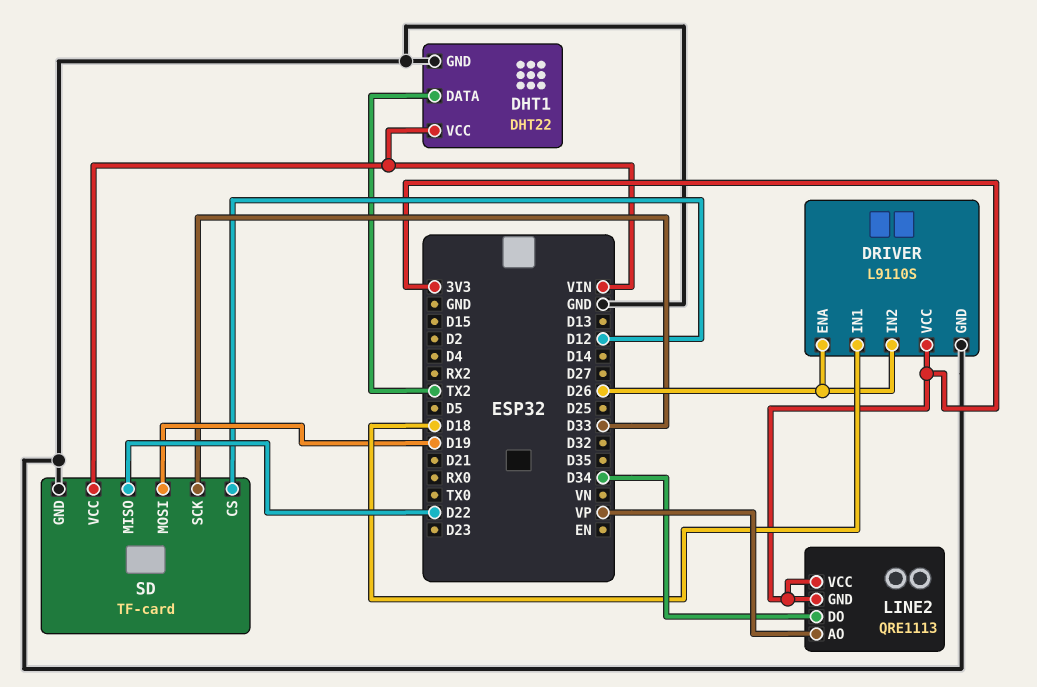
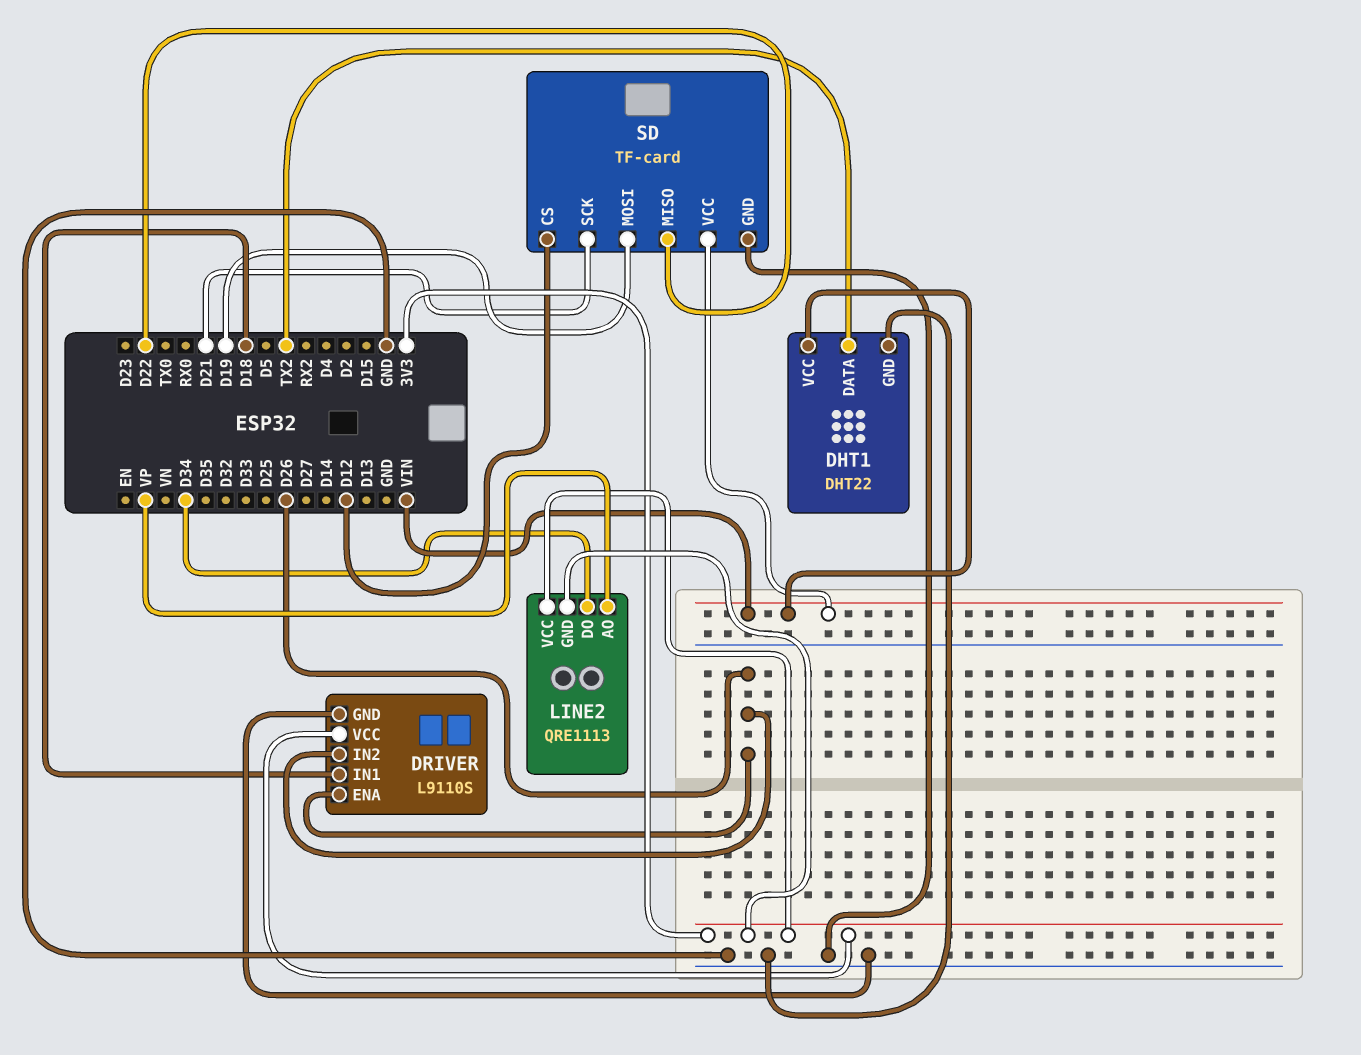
SD pin SCK: D33 -> D21

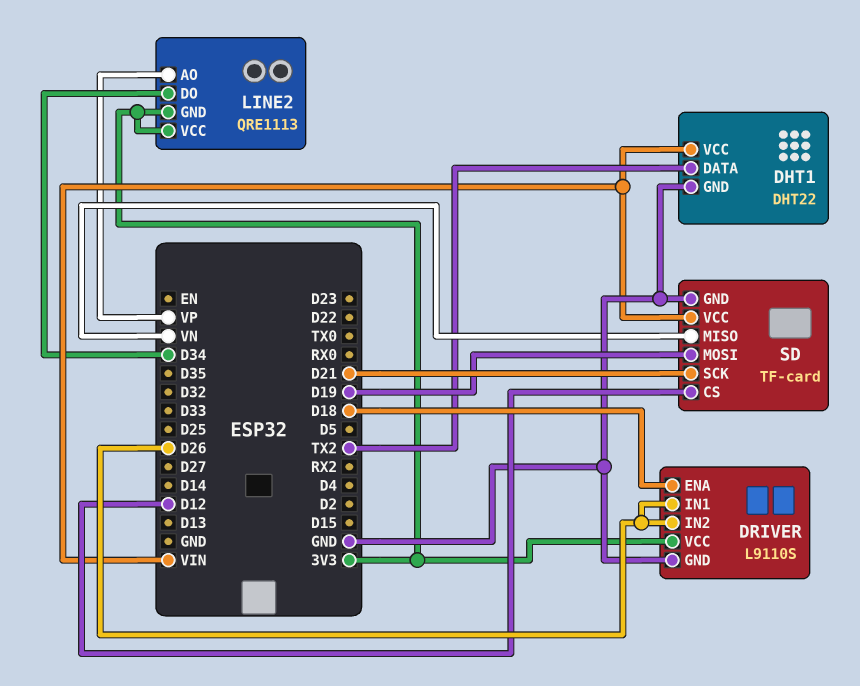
DRIVER pin ENA: D26 -> D18
DRIVER pin IN1: D18 -> D26
SD pin MISO: D22 -> VN

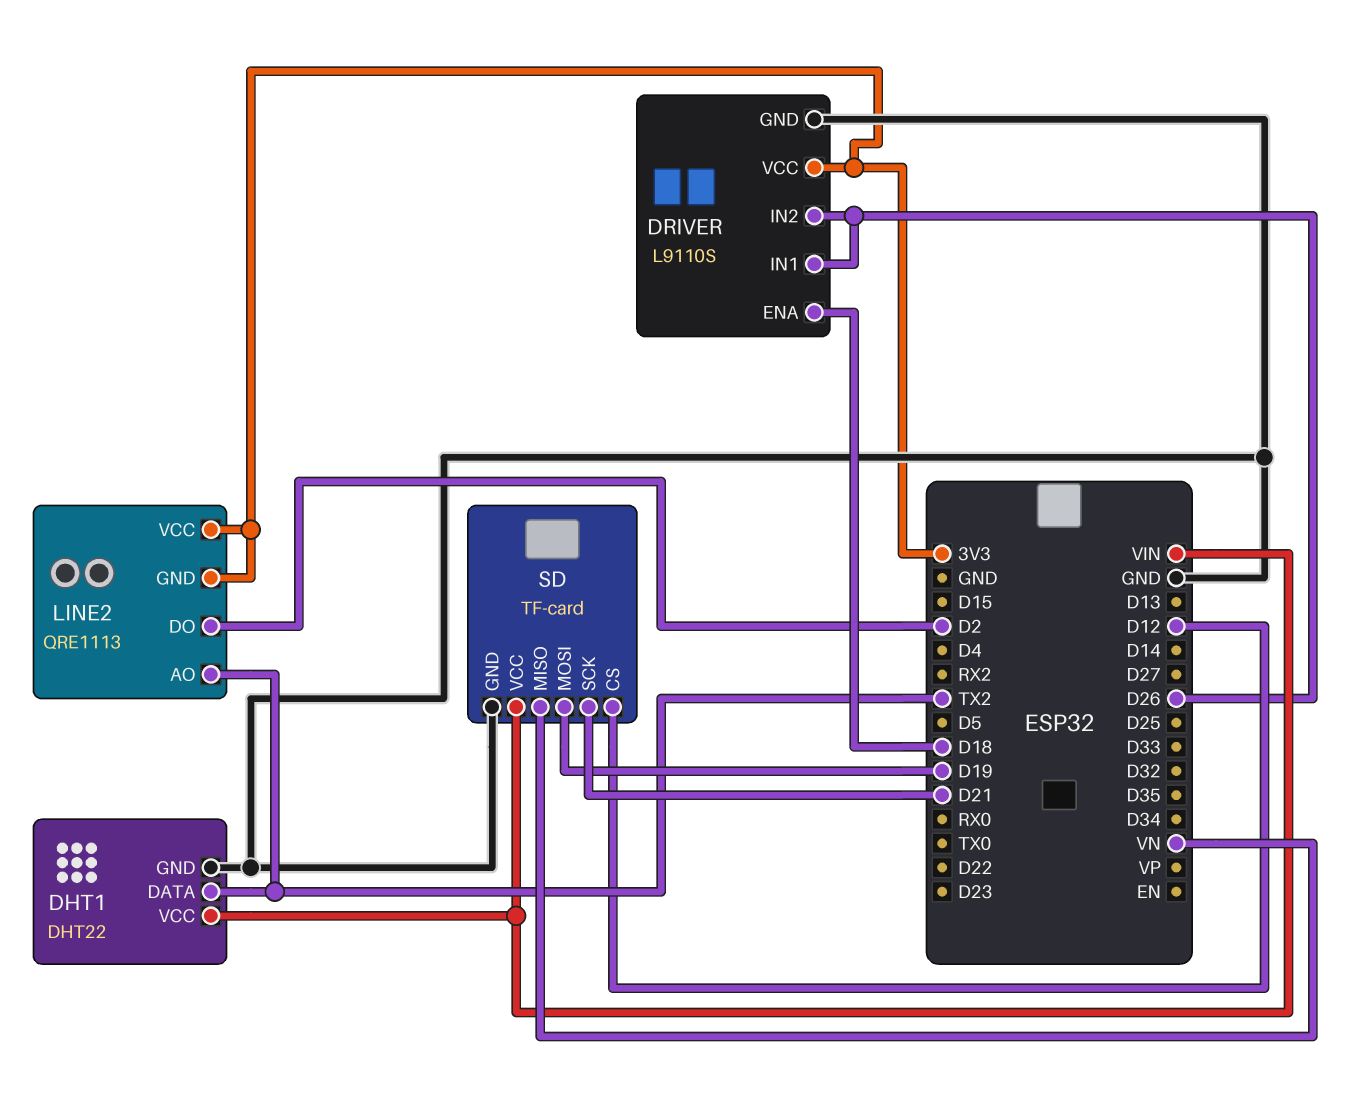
LINE2 pin AO: VP -> TX2
LINE2 pin DO: D34 -> D2

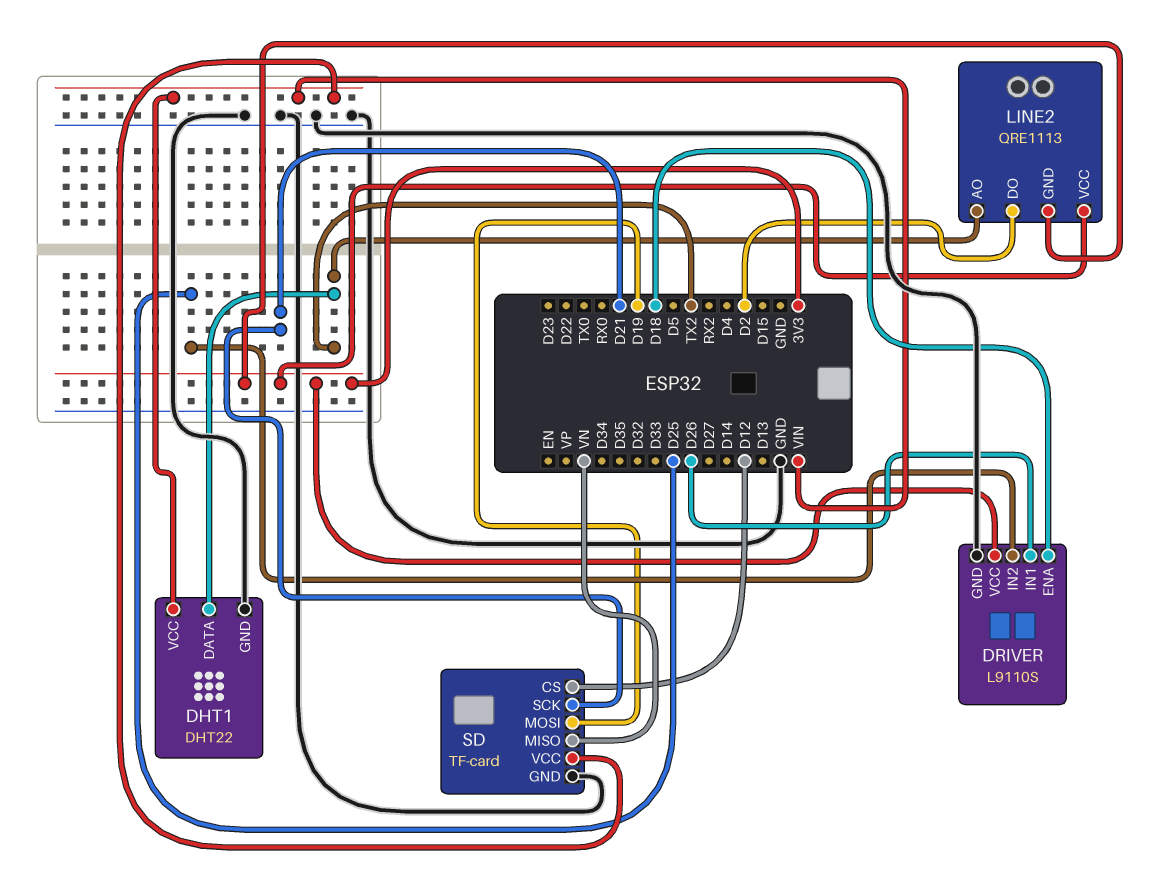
DRIVER pin IN2: D26 -> D25

